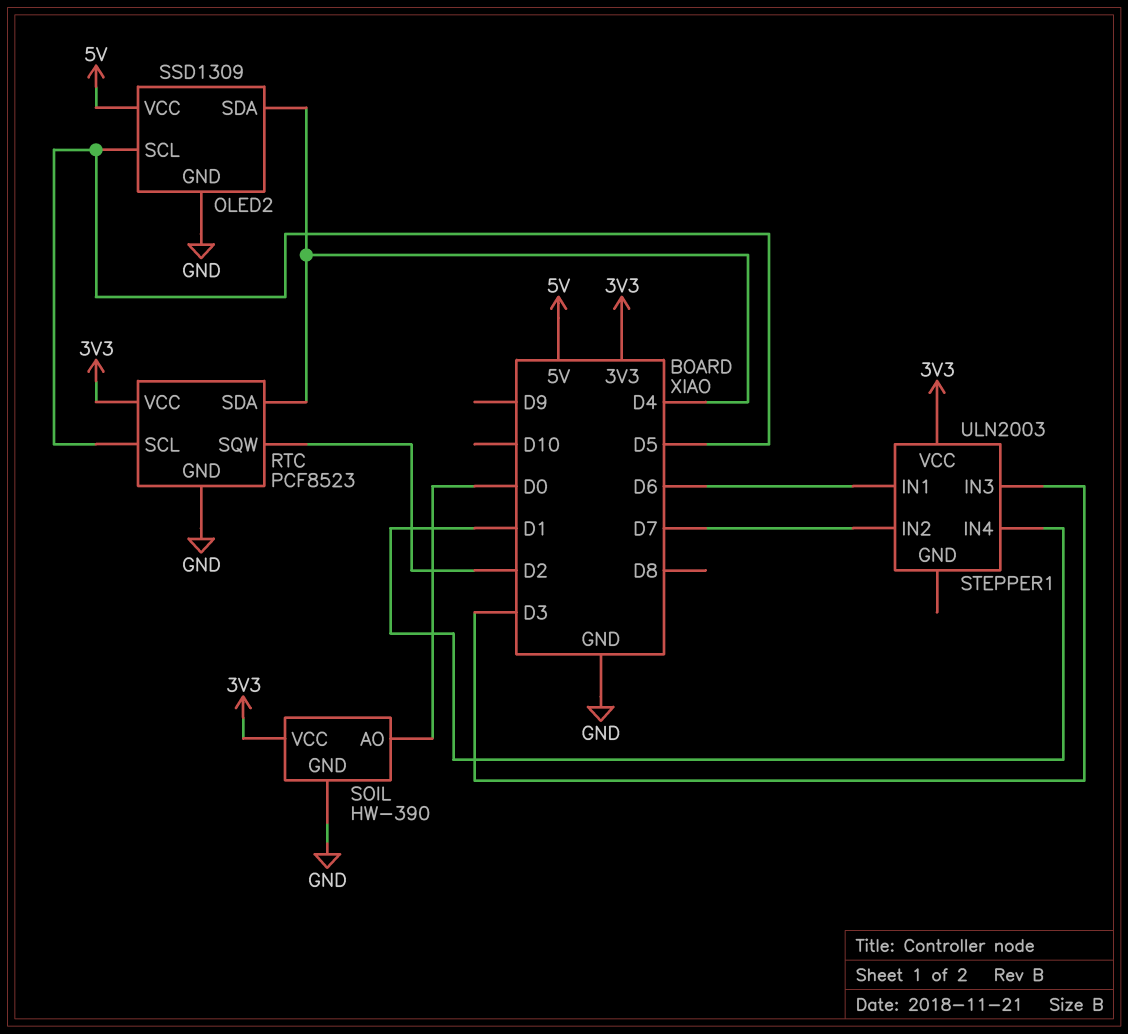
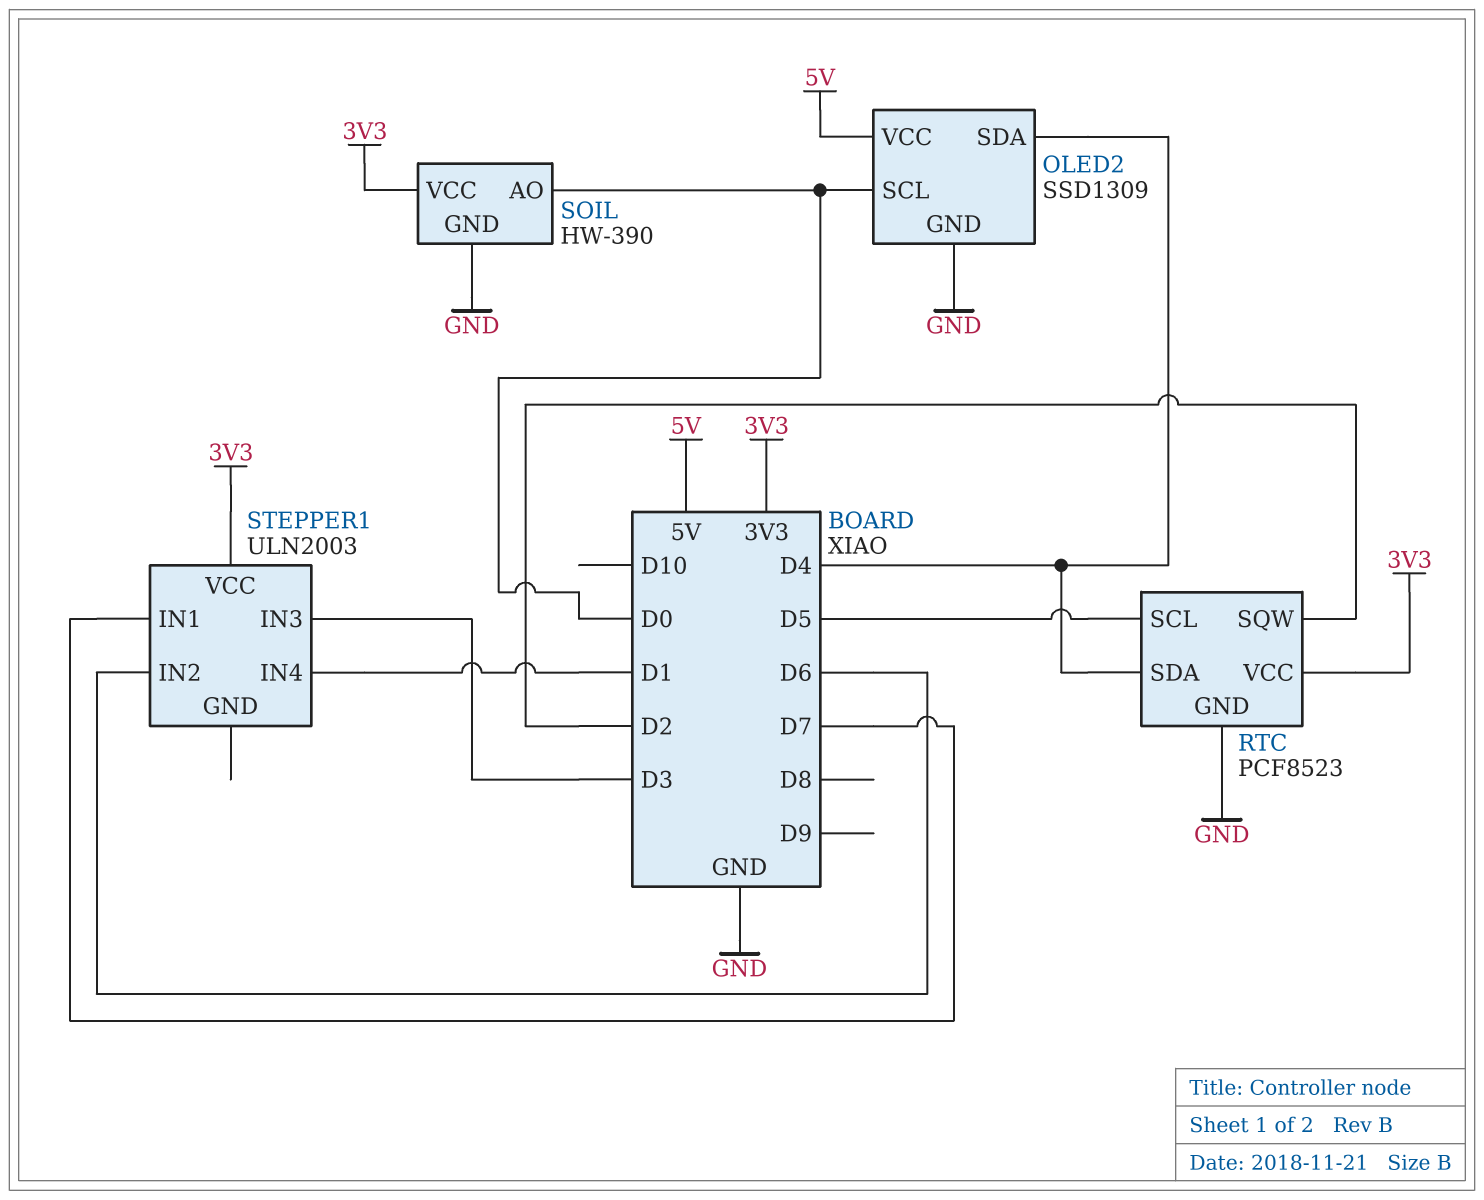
OLED2 pin SCL: D5 -> D0
STEPPER1 pin IN1: D6 -> D7
STEPPER1 pin IN2: D7 -> D6

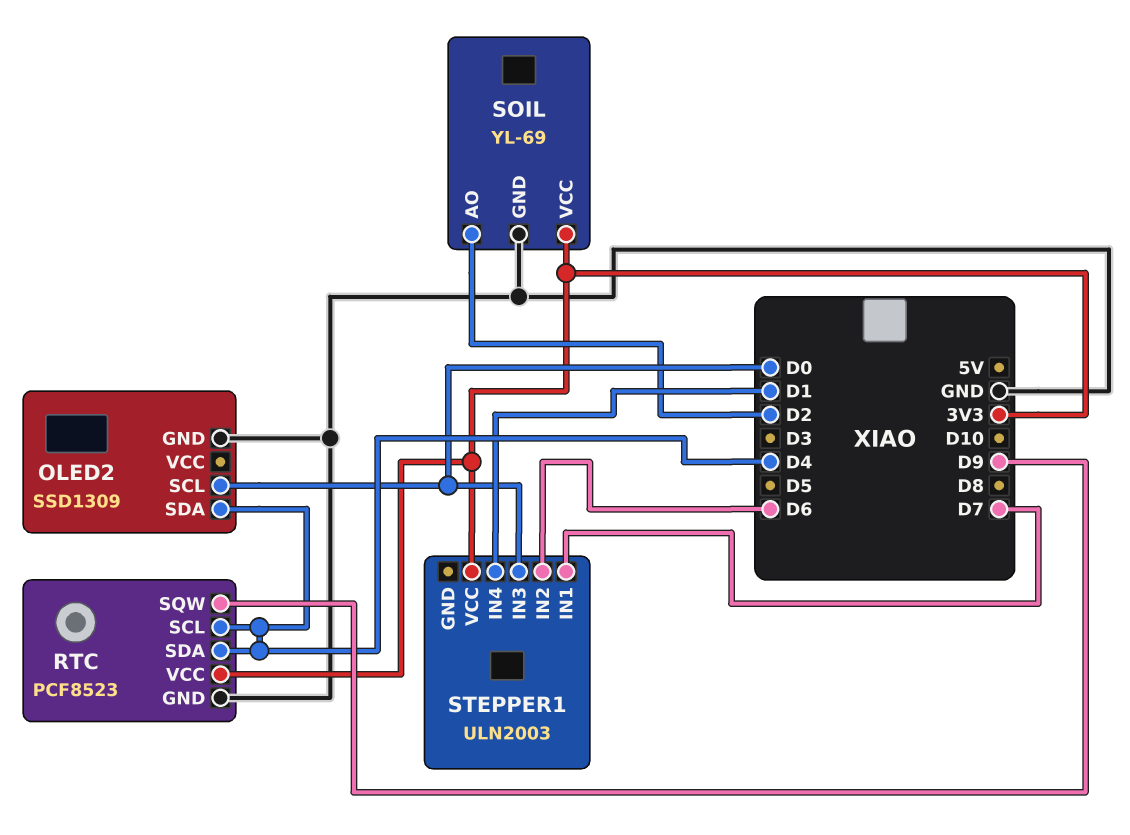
OLED2 pin VCC: 5V -> none
RTC pin SCL: D5 -> D4
RTC pin SQW: D2 -> D9
SOIL: HW-390 -> YL-69
SOIL pin AO: D0 -> D2
STEPPER1 pin IN3: D3 -> D0

